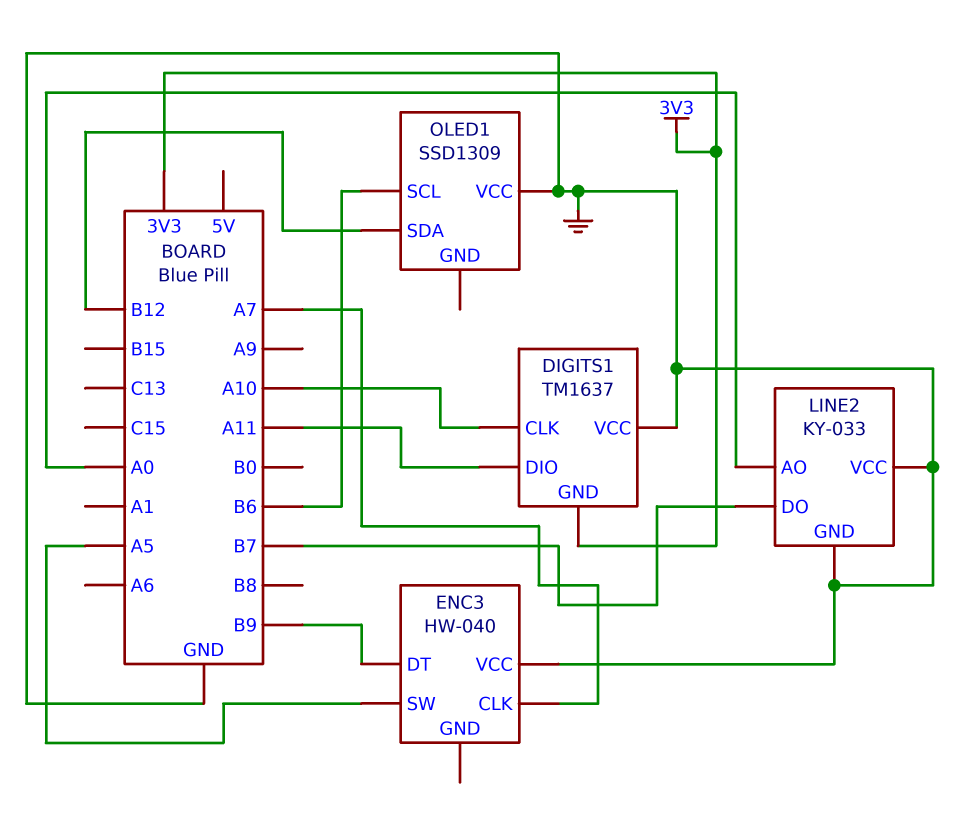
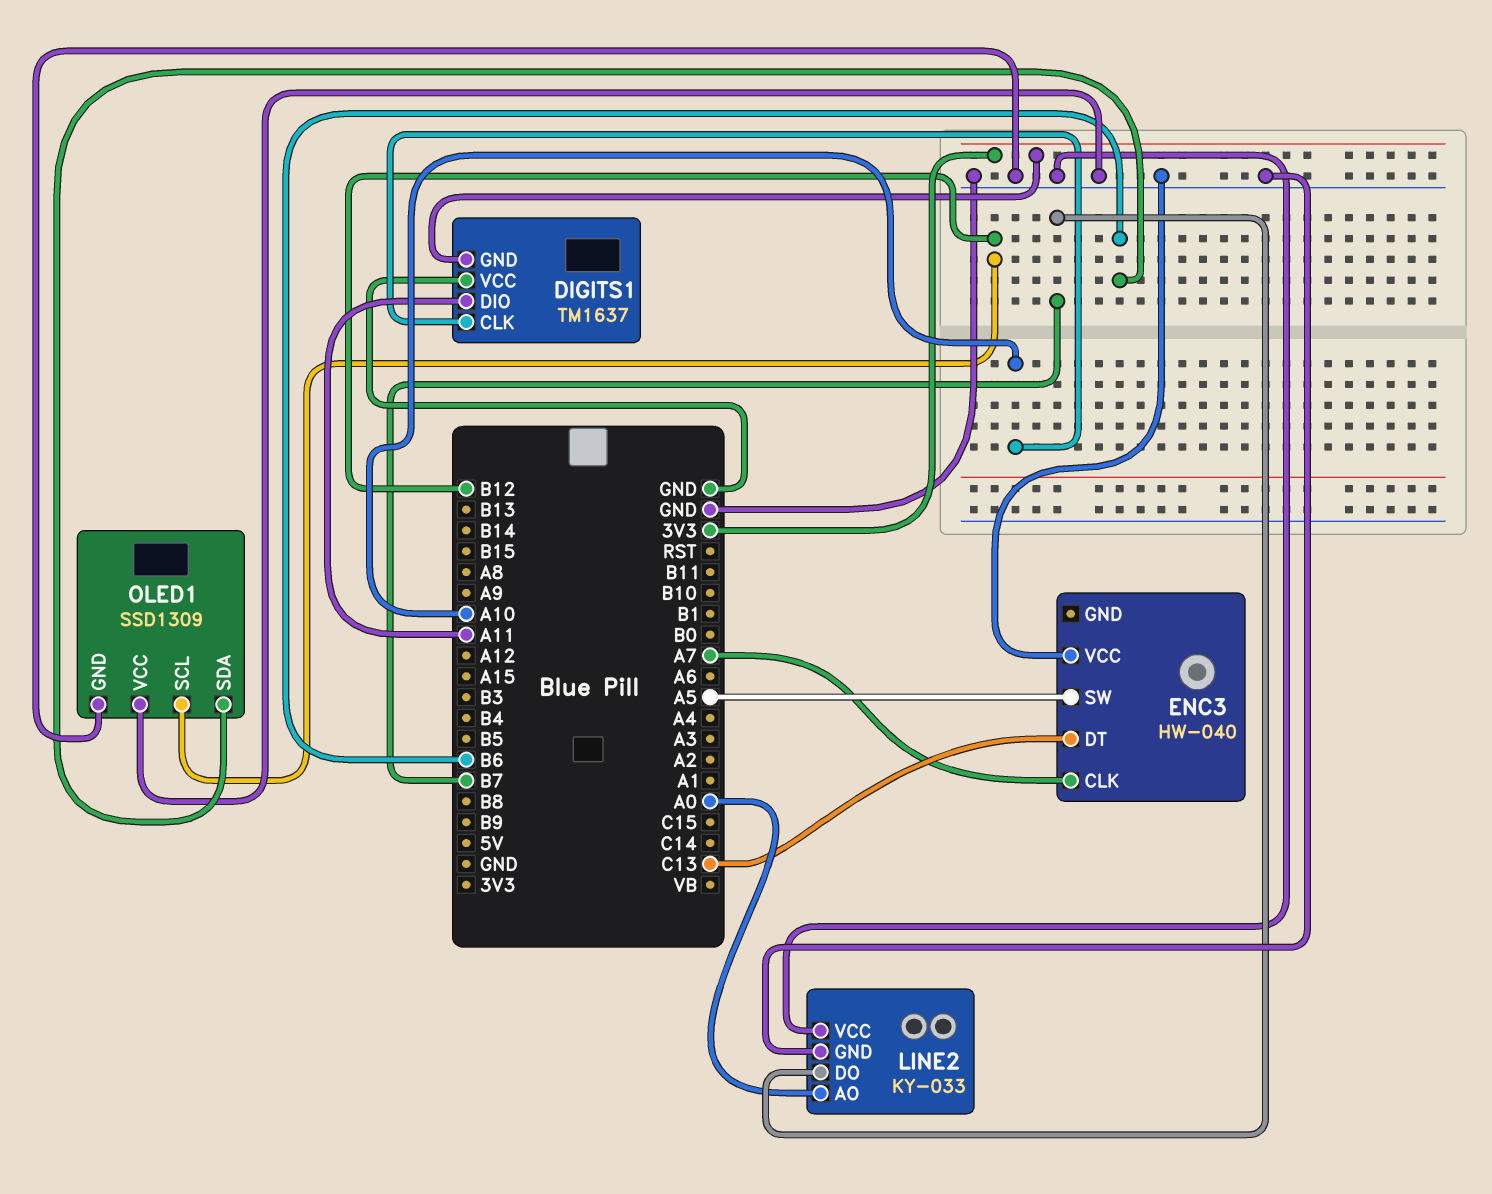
ENC3 pin DT: B9 -> C13
OLED1 pin GND: none -> GND
OLED1 pin SCL: B6 -> B12
OLED1 pin SDA: B12 -> B6

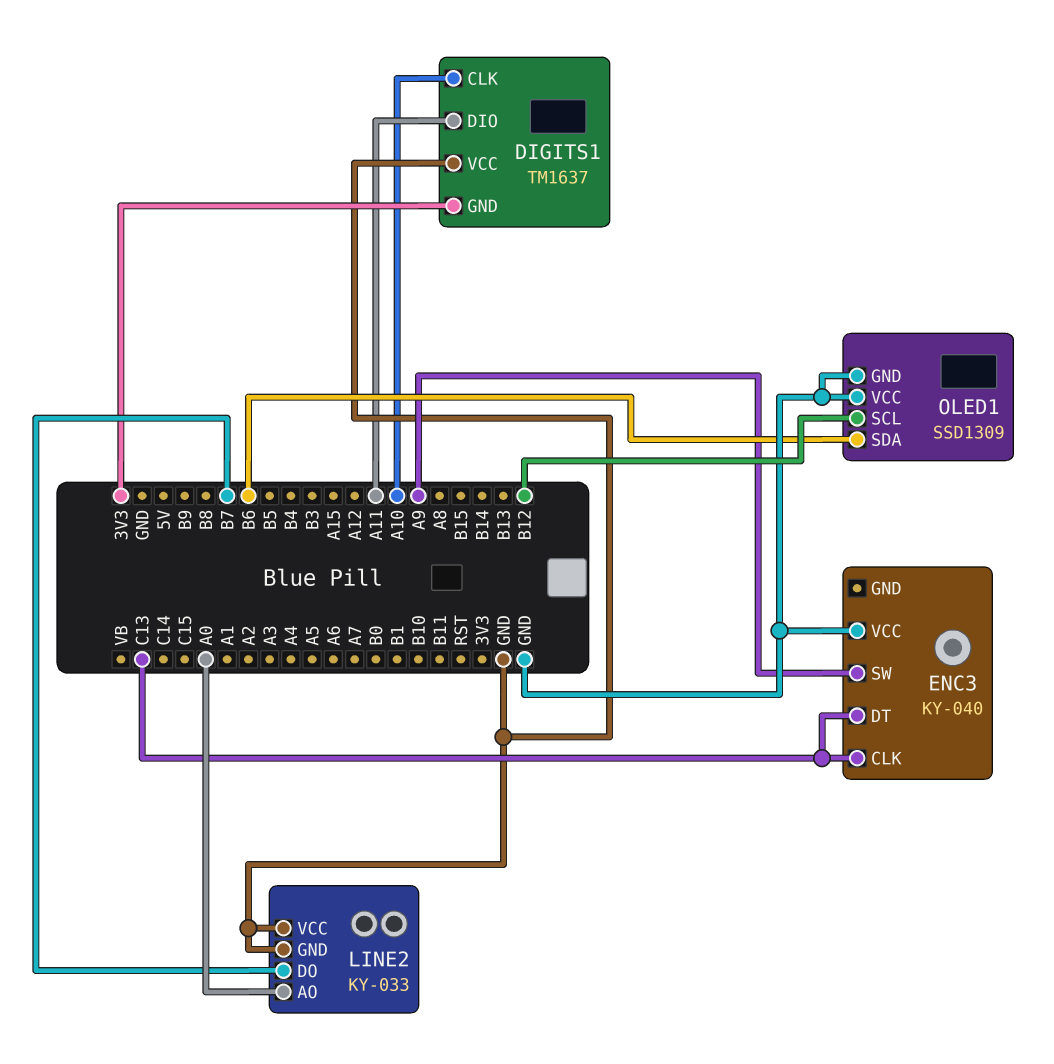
ENC3: HW-040 -> KY-040
ENC3 pin CLK: A7 -> C13
ENC3 pin SW: A5 -> A9

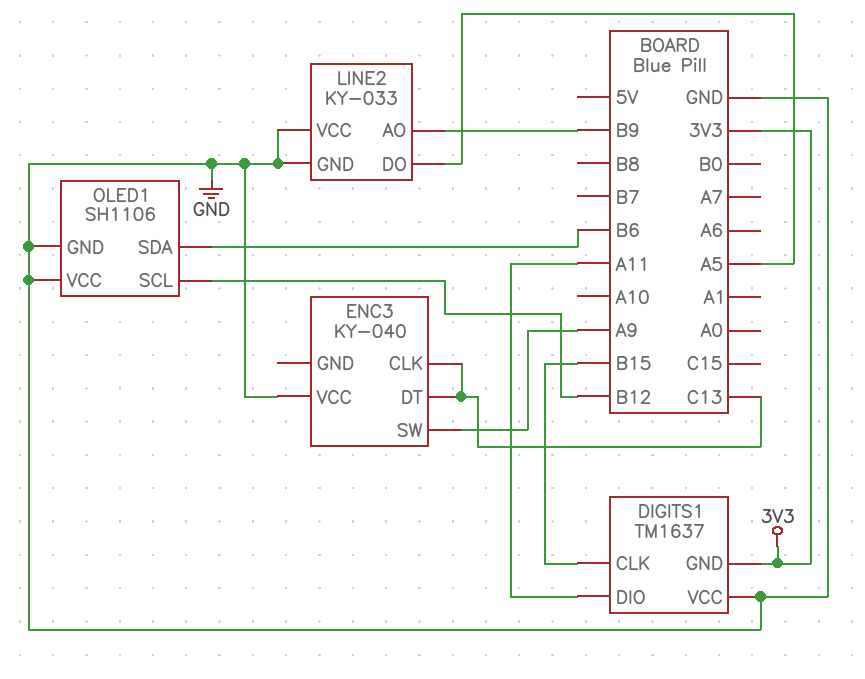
DIGITS1 pin CLK: A10 -> B15
LINE2 pin AO: A0 -> B9
LINE2 pin DO: B7 -> A5
OLED1: SSD1309 -> SH1106

